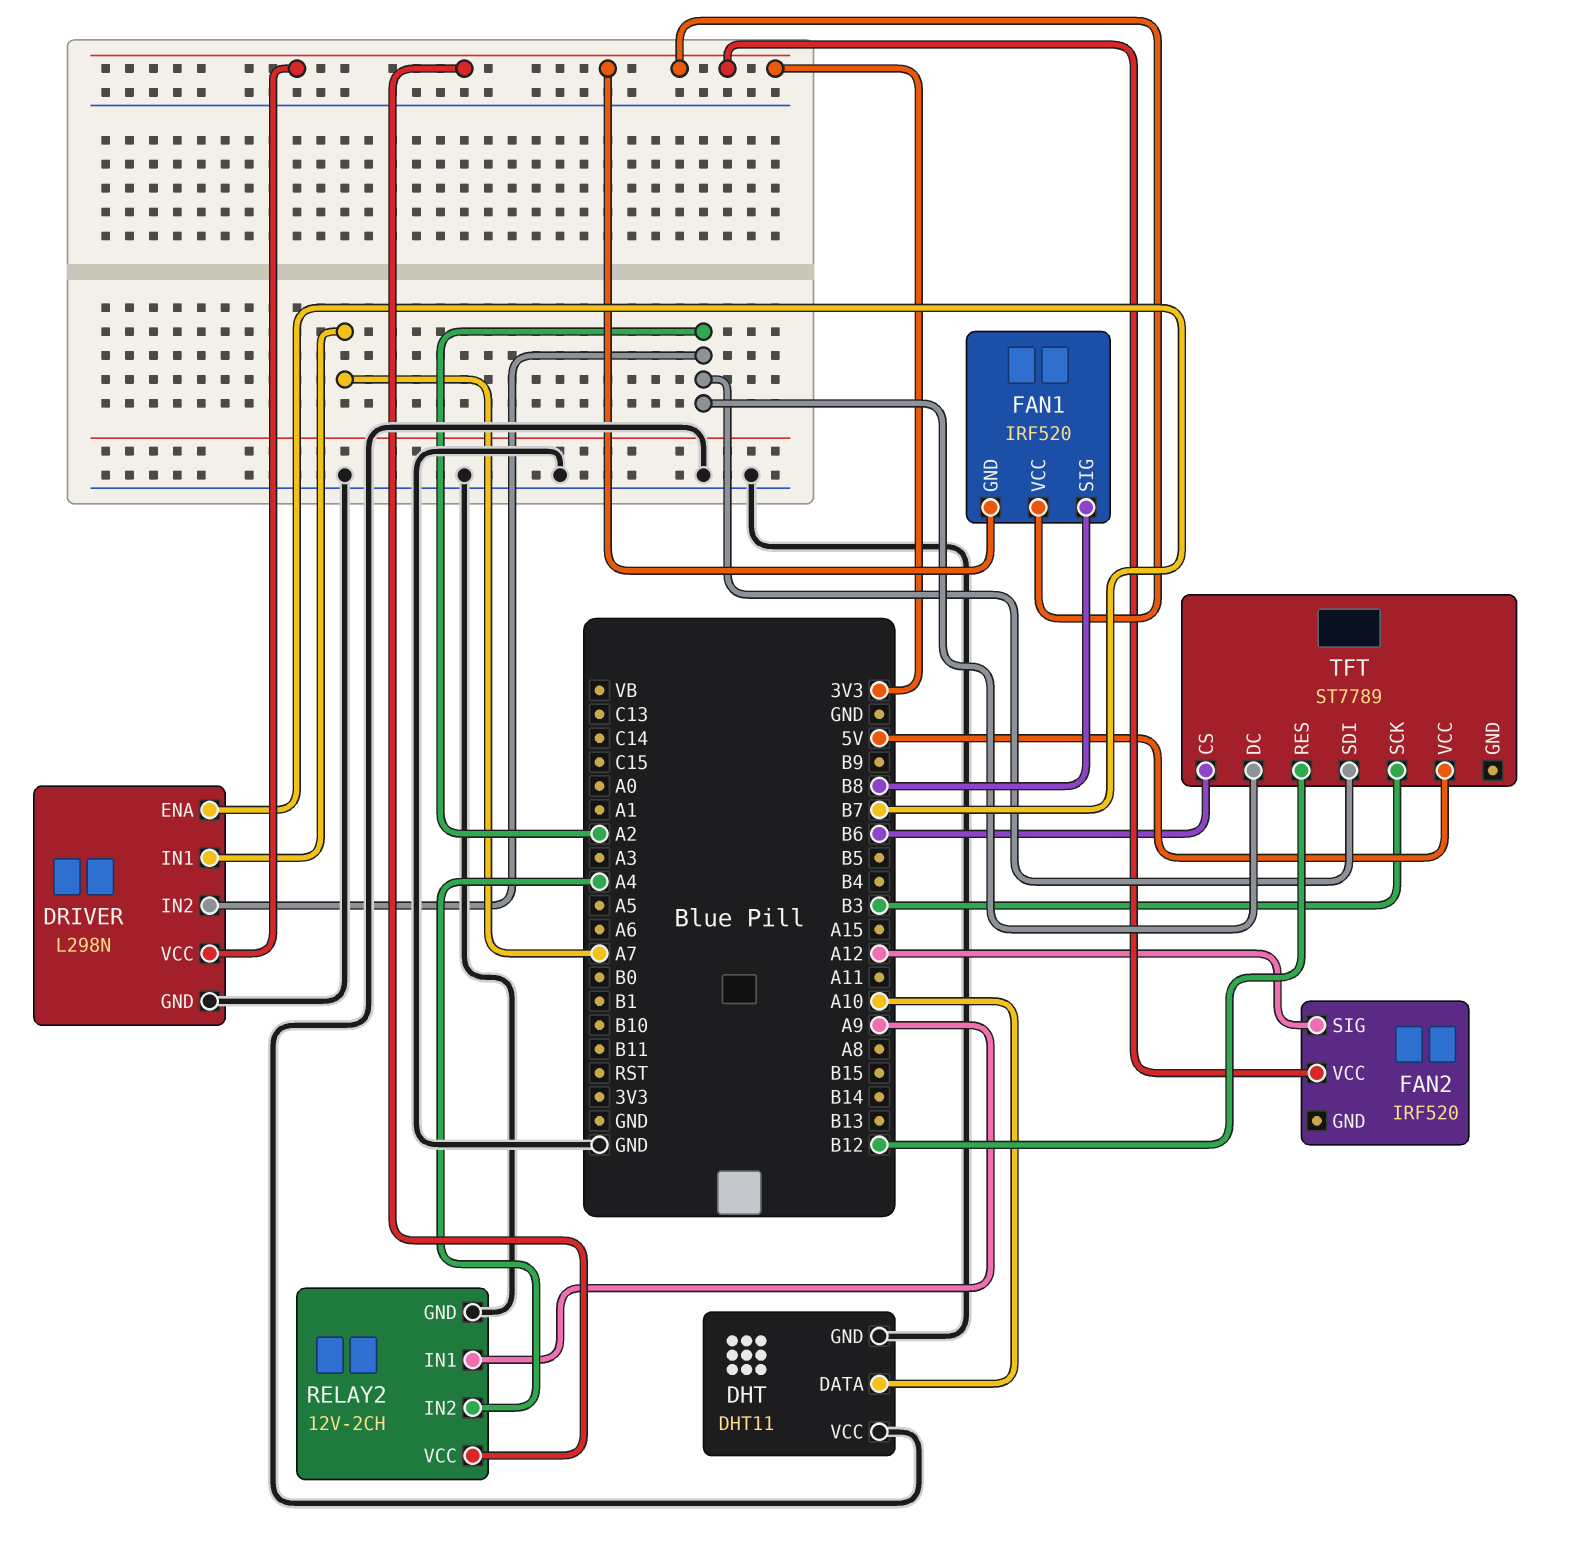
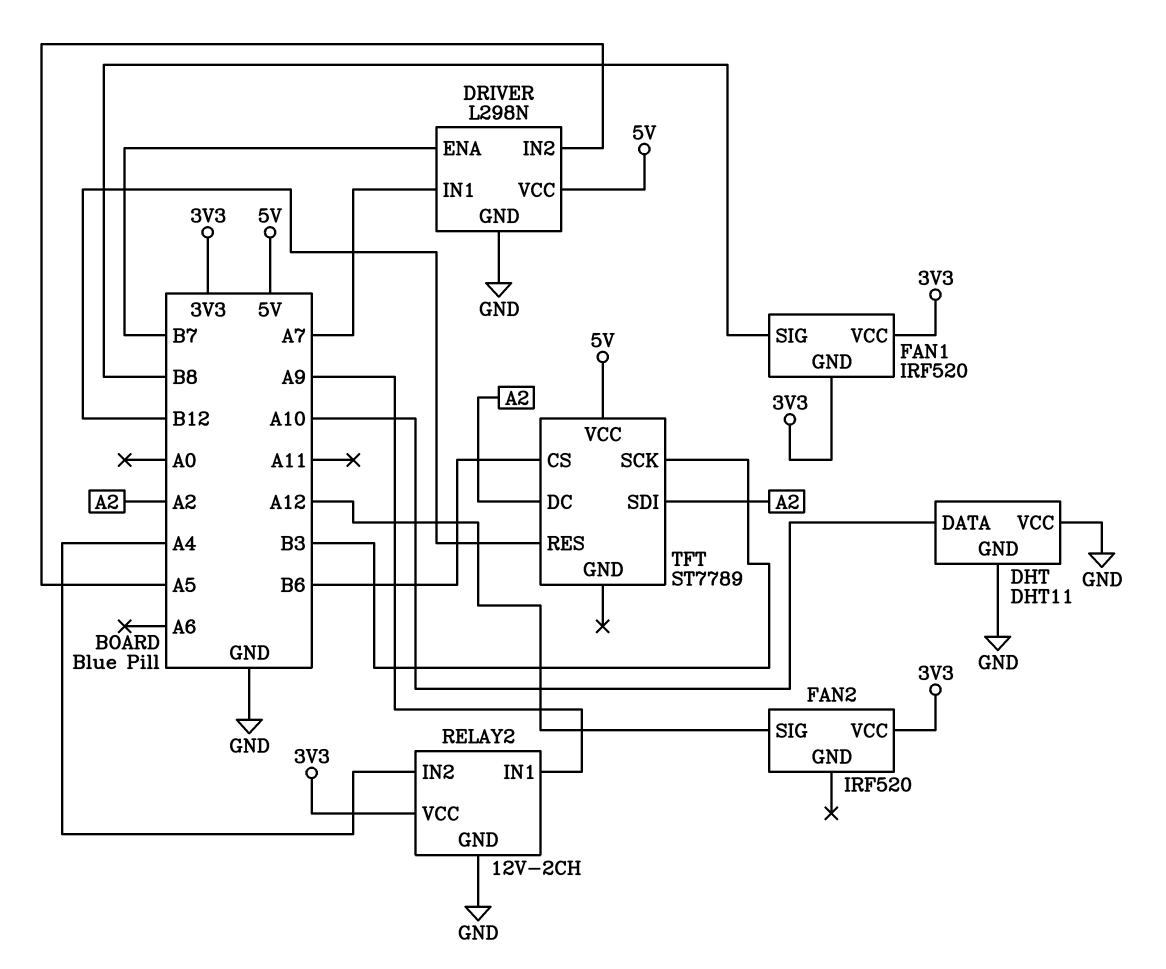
DRIVER pin IN2: A2 -> A5
DRIVER pin VCC: 3V3 -> 5V

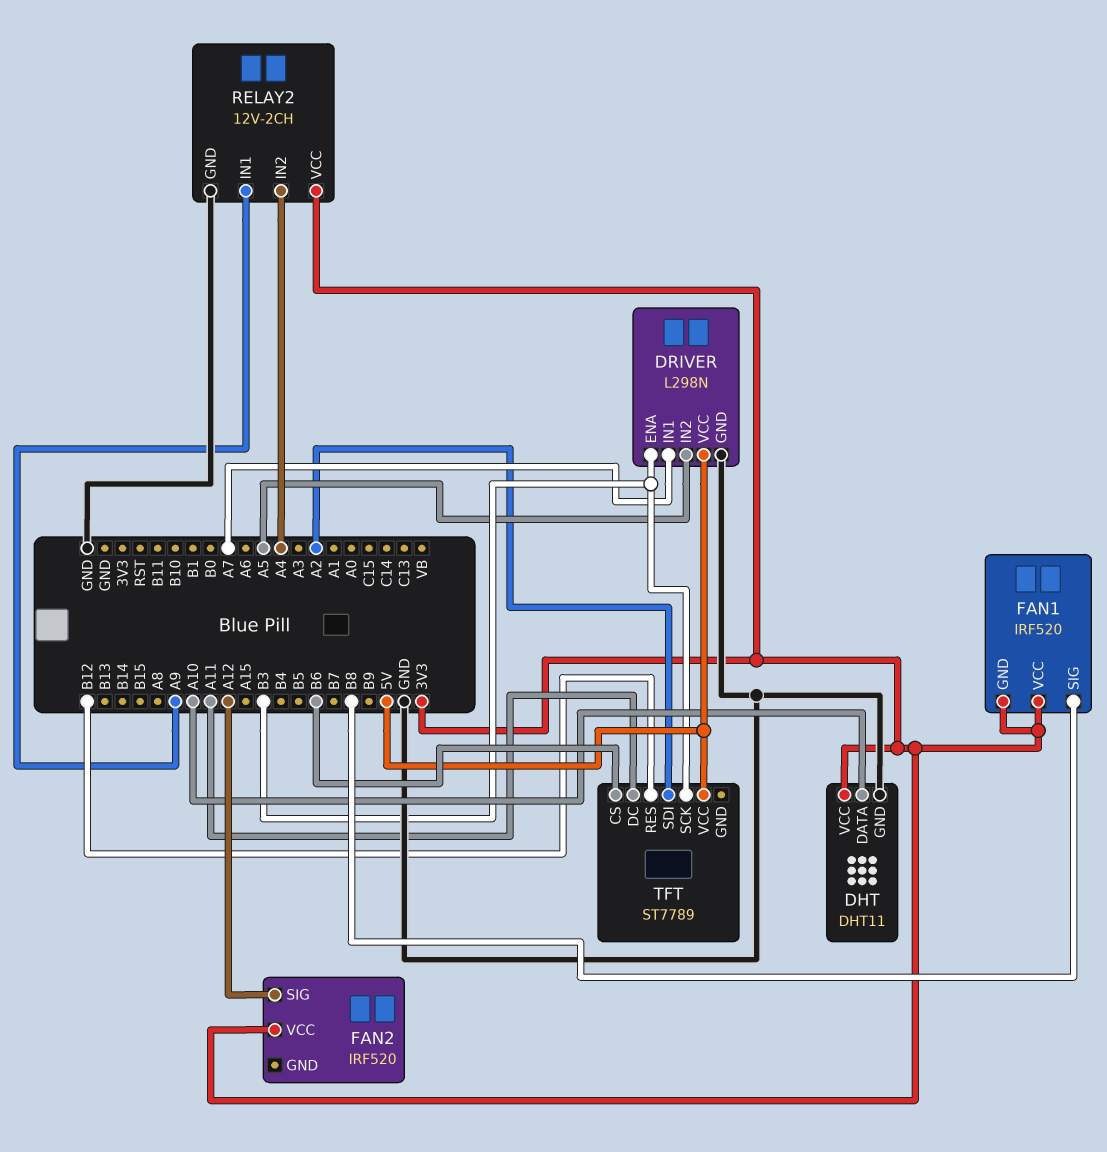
DHT pin VCC: GND -> 3V3
DRIVER pin ENA: B7 -> B3
TFT pin DC: A2 -> A11

